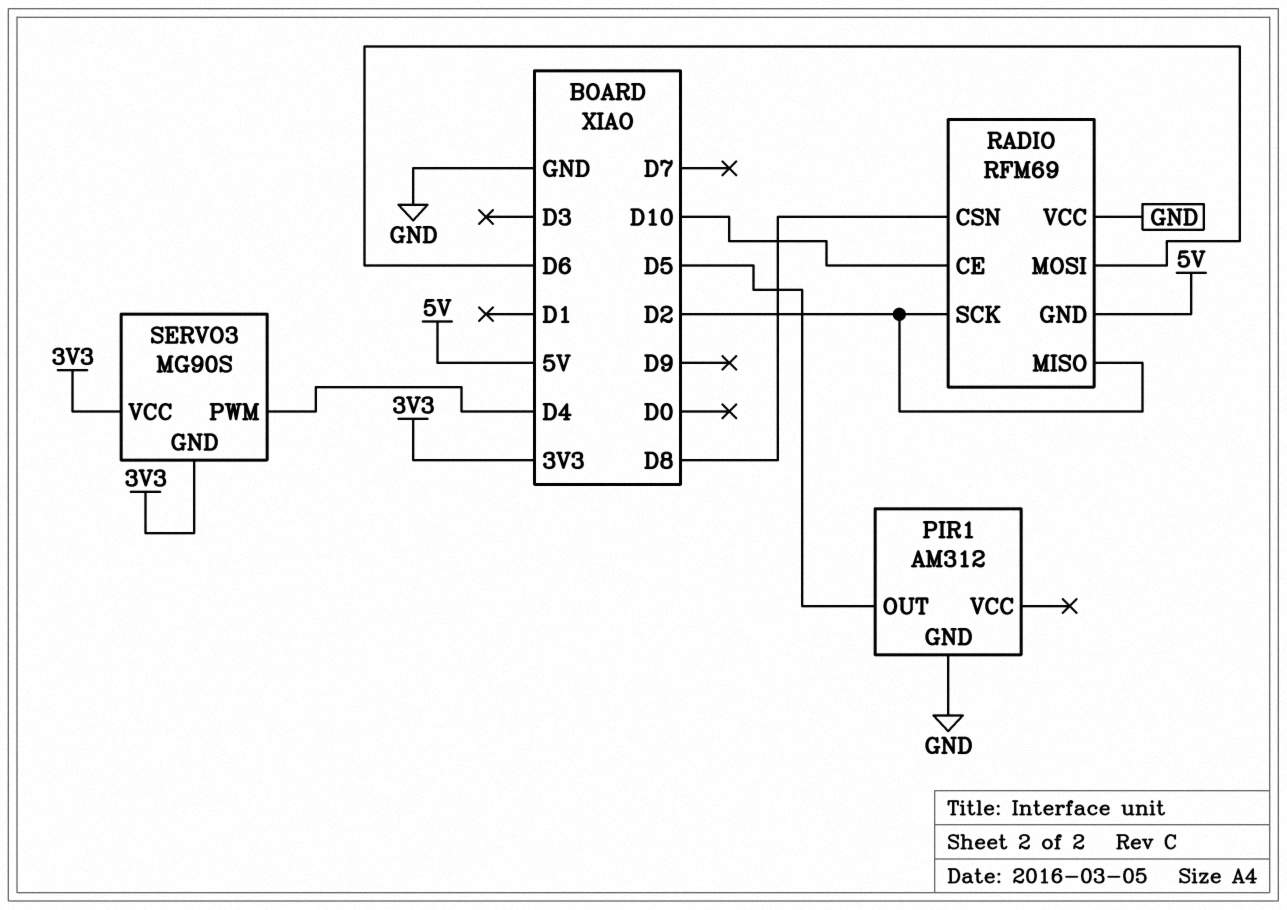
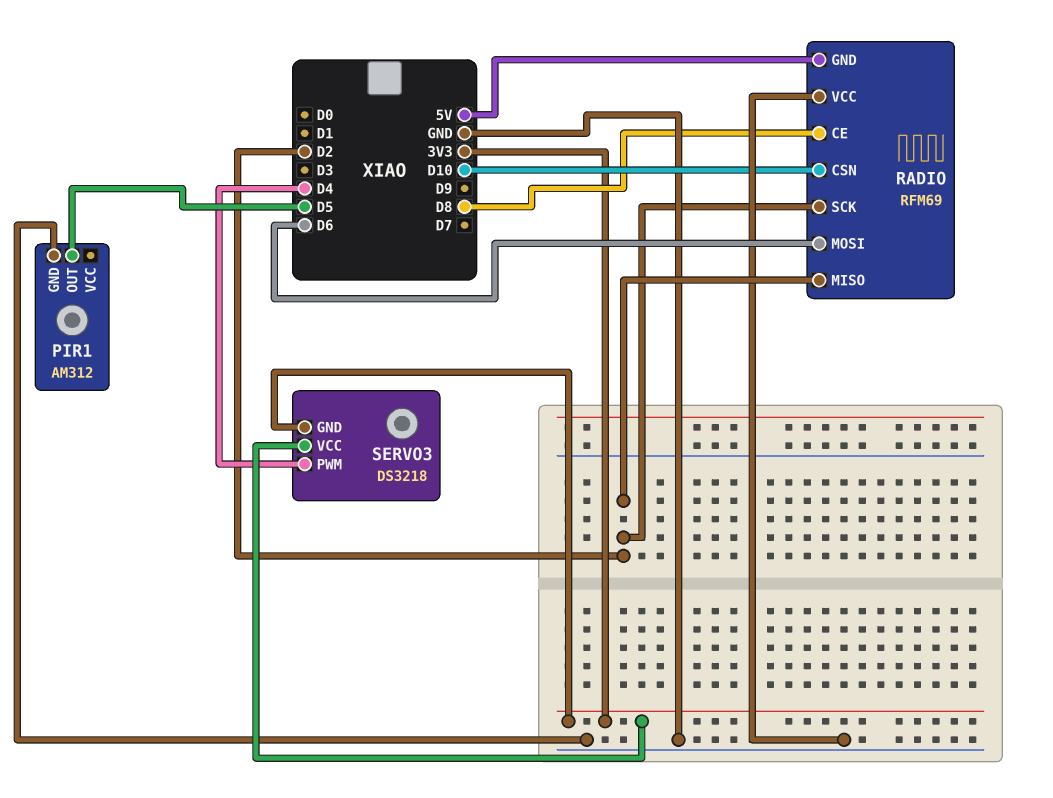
RADIO pin CE: D10 -> D8
RADIO pin CSN: D8 -> D10
SERVO3: MG90S -> DS3218

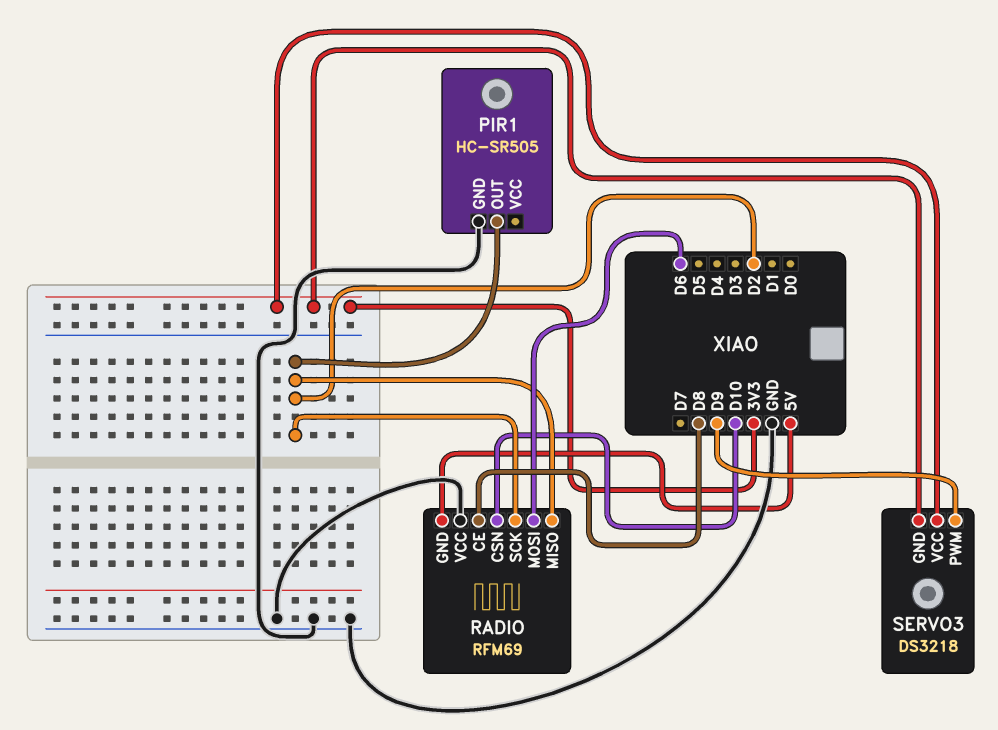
PIR1: AM312 -> HC-SR505
PIR1 pin OUT: D5 -> D2
SERVO3 pin PWM: D4 -> D9

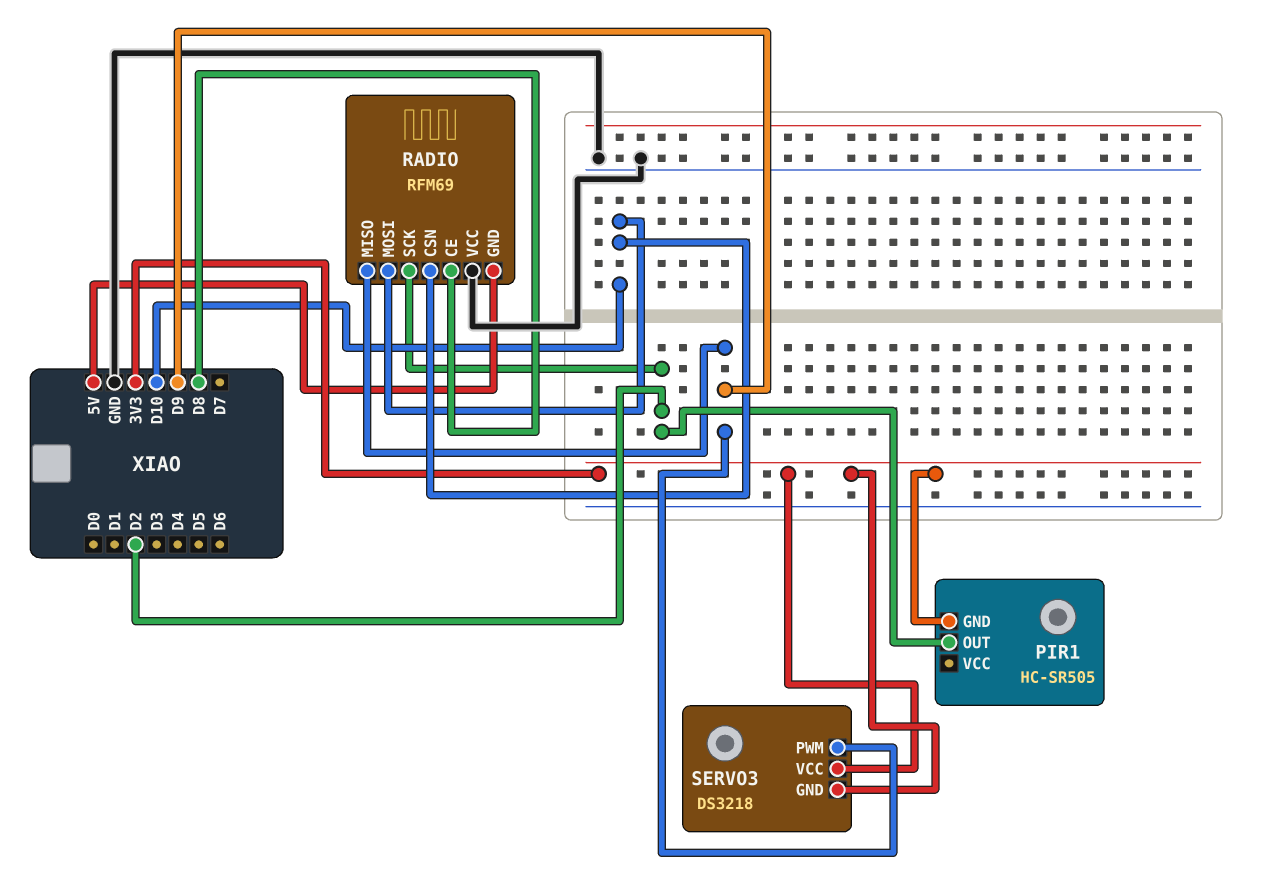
PIR1 pin GND: GND -> 3V3
RADIO pin MISO: D2 -> D9
RADIO pin MOSI: D6 -> D10

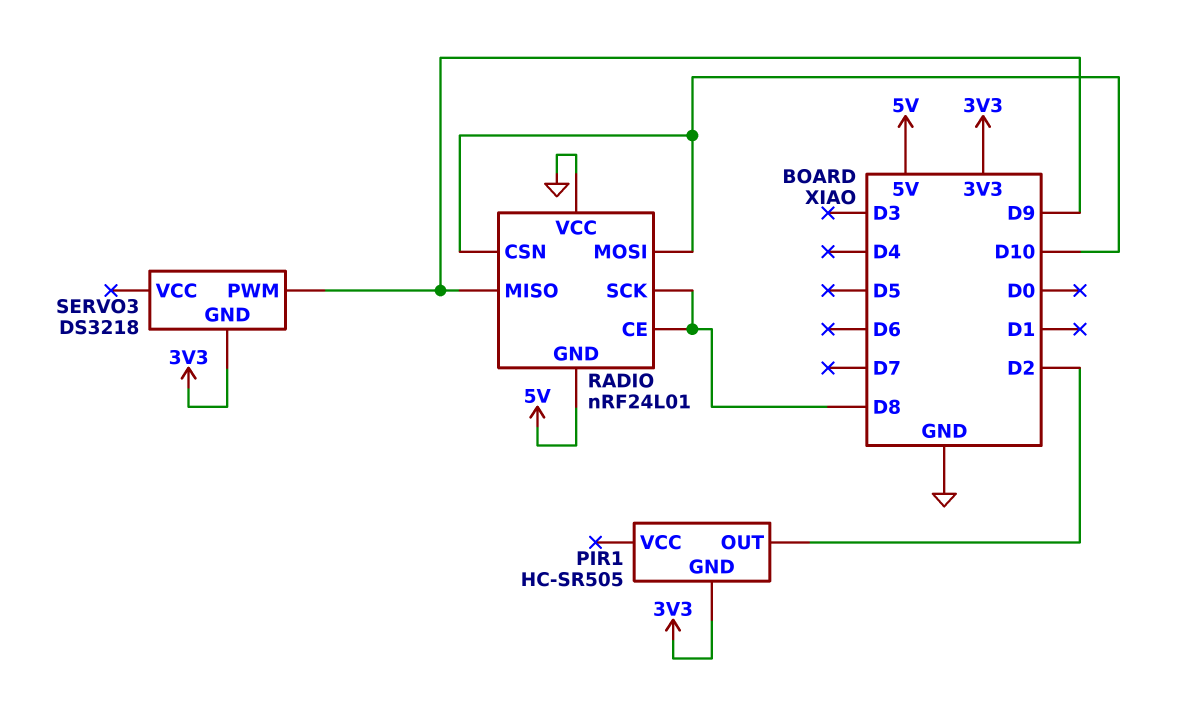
RADIO: RFM69 -> nRF24L01
RADIO pin SCK: D2 -> D8
SERVO3 pin VCC: 3V3 -> none

